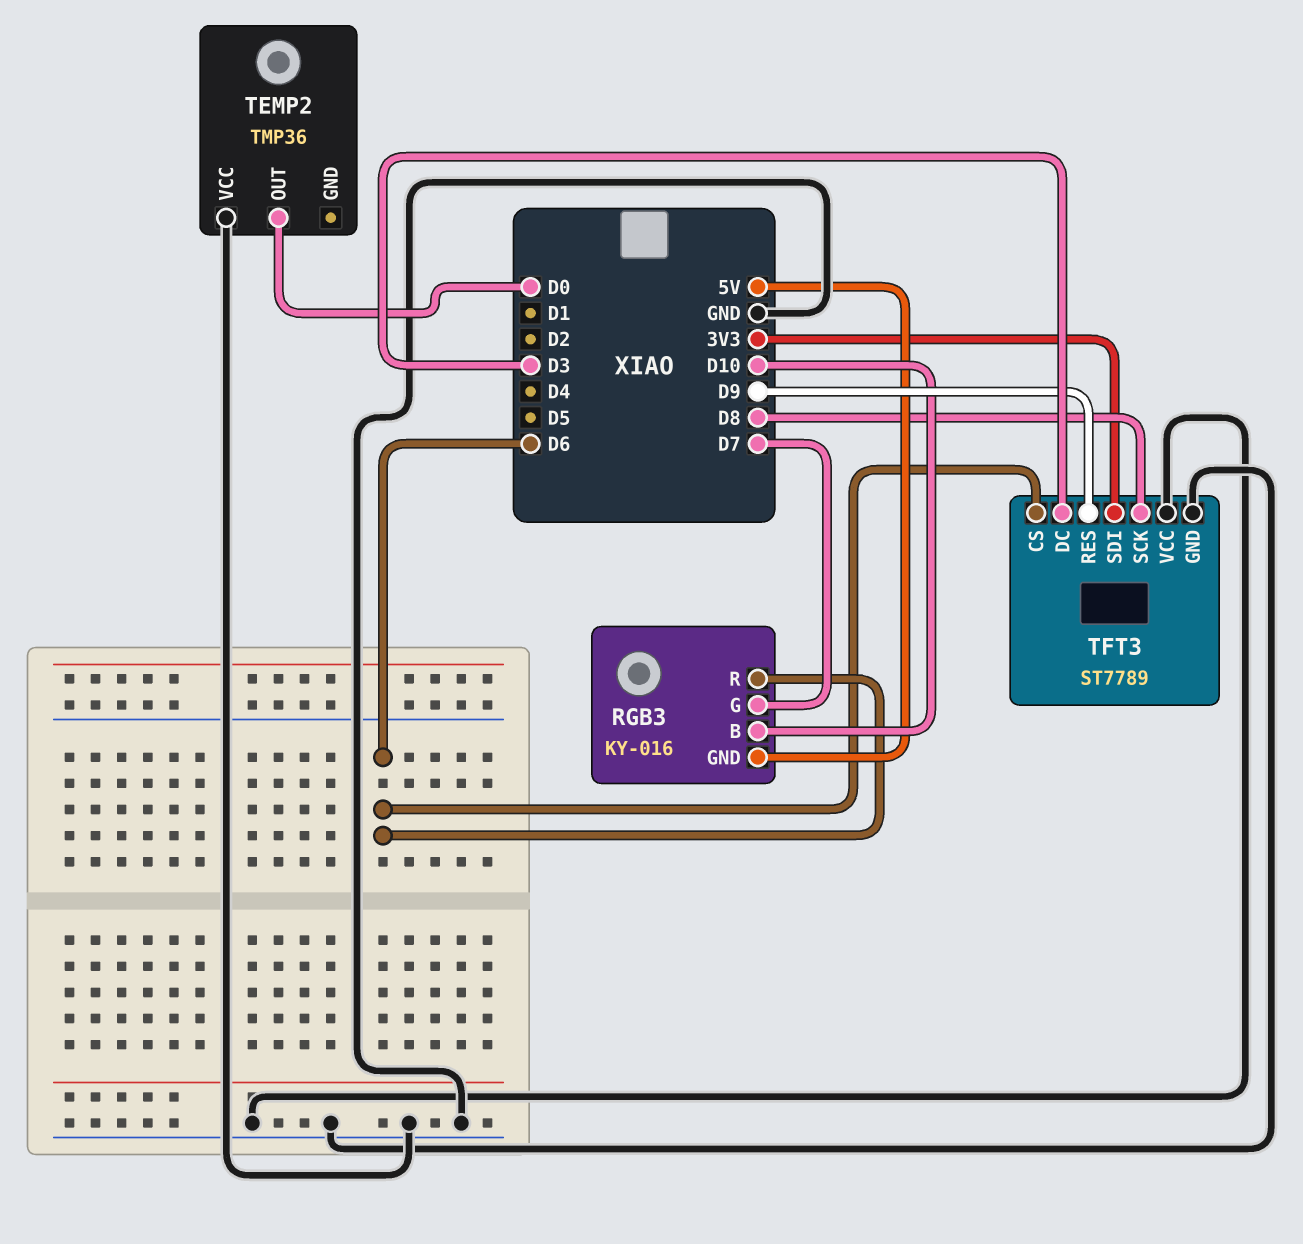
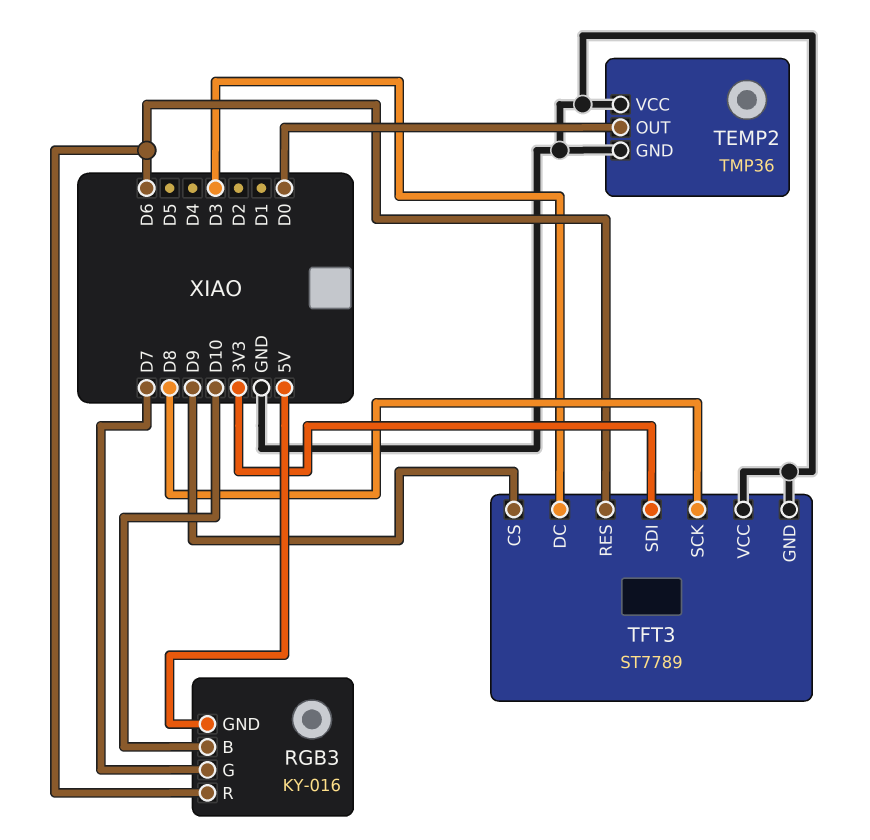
TEMP2 pin GND: none -> GND
TFT3 pin CS: D6 -> D9
TFT3 pin RES: D9 -> D6

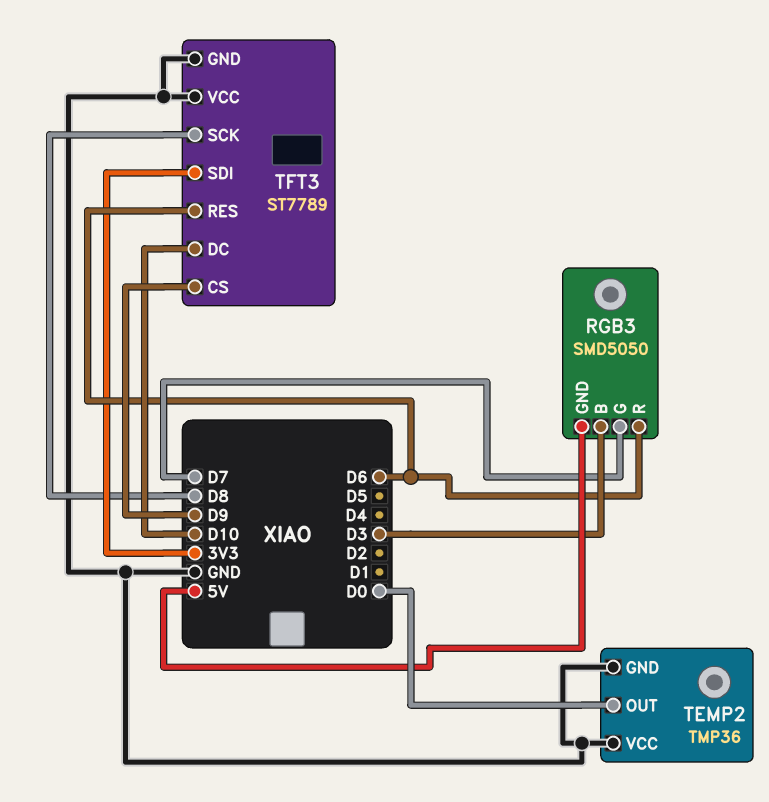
RGB3: KY-016 -> SMD5050
RGB3 pin B: D10 -> D3
TFT3 pin DC: D3 -> D10

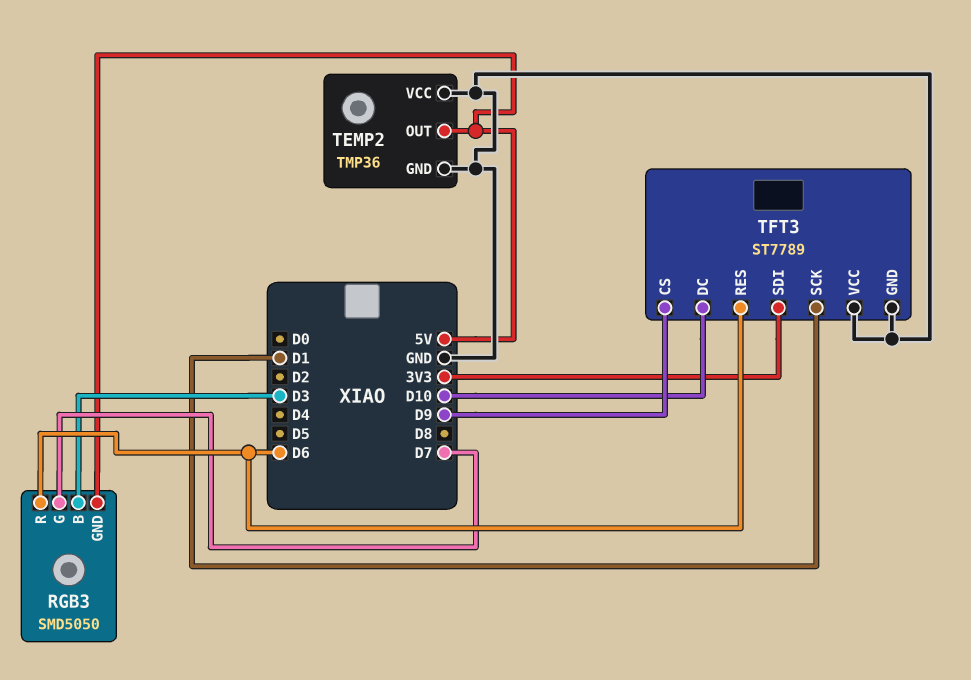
TEMP2 pin OUT: D0 -> 5V
TFT3 pin SCK: D8 -> D1

